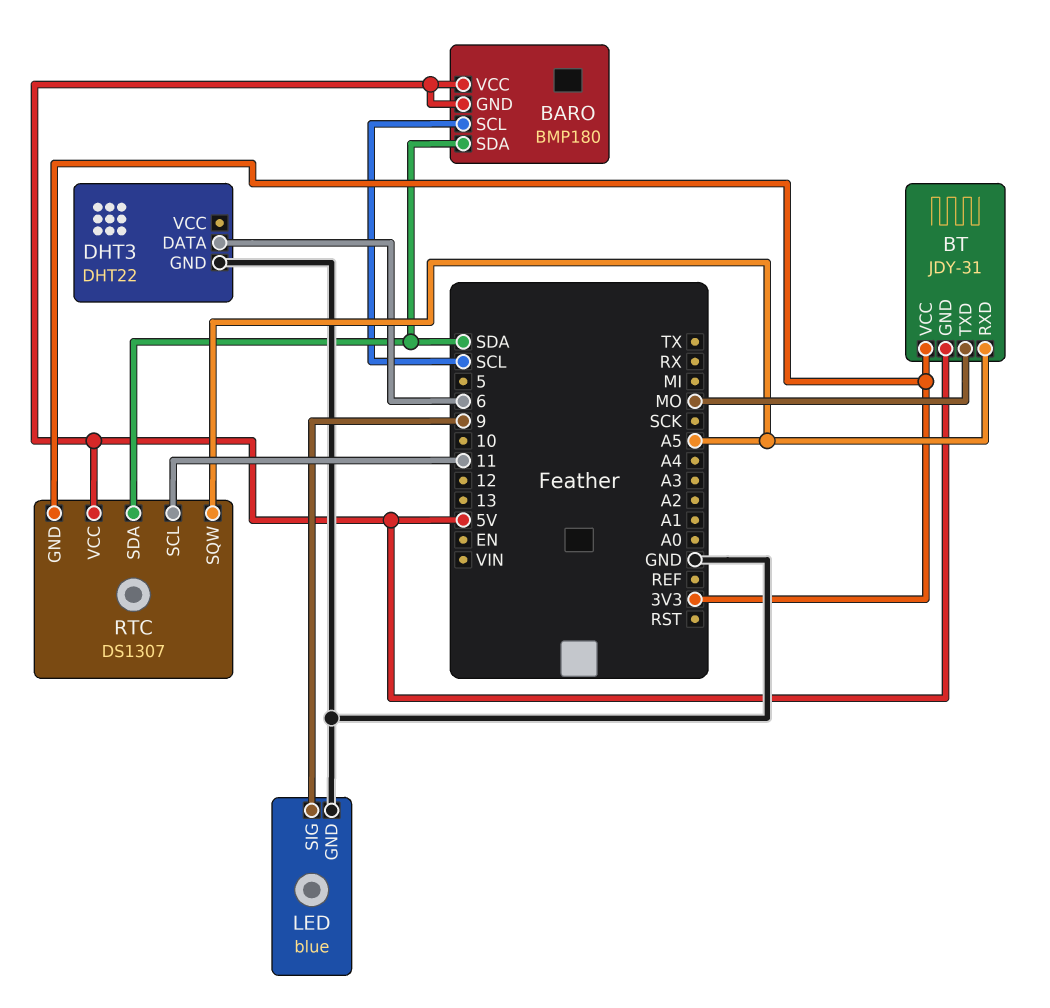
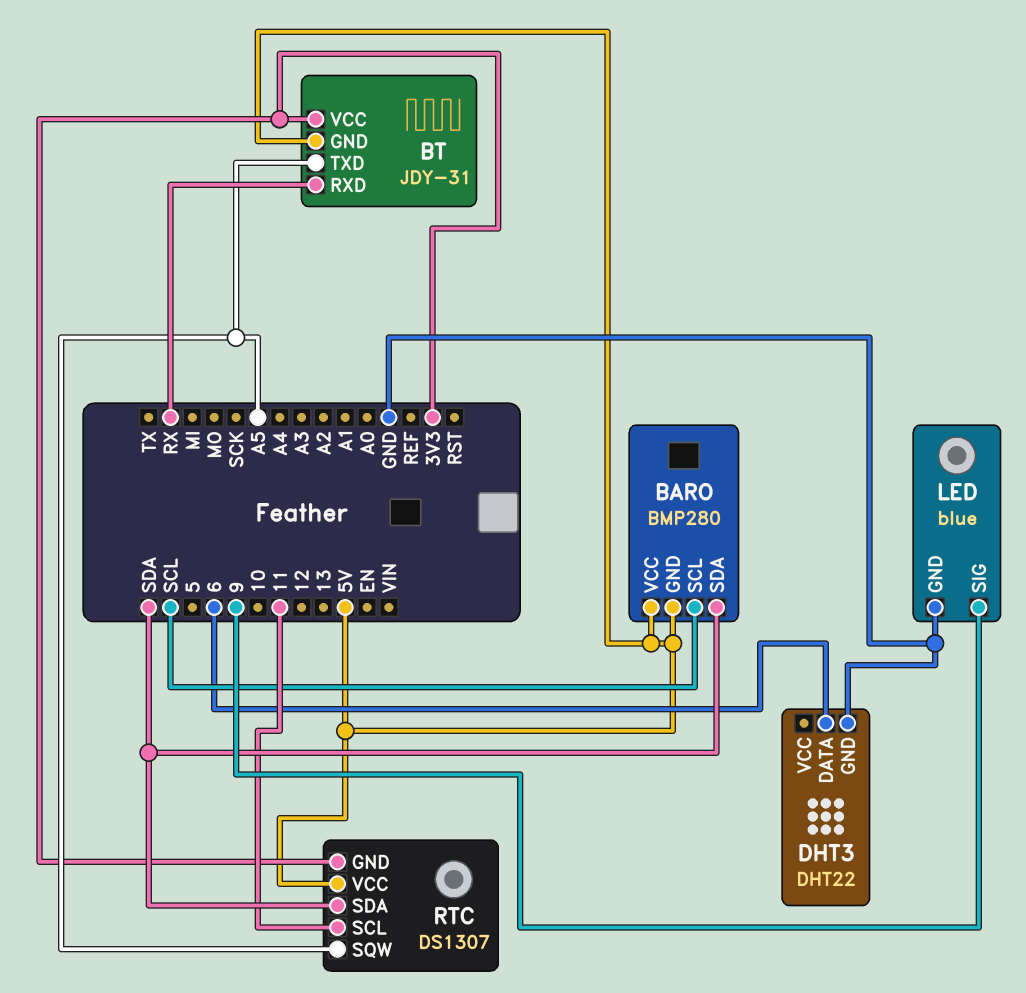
BARO: BMP180 -> BMP280
BT pin RXD: A5 -> RX
BT pin TXD: MO -> A5

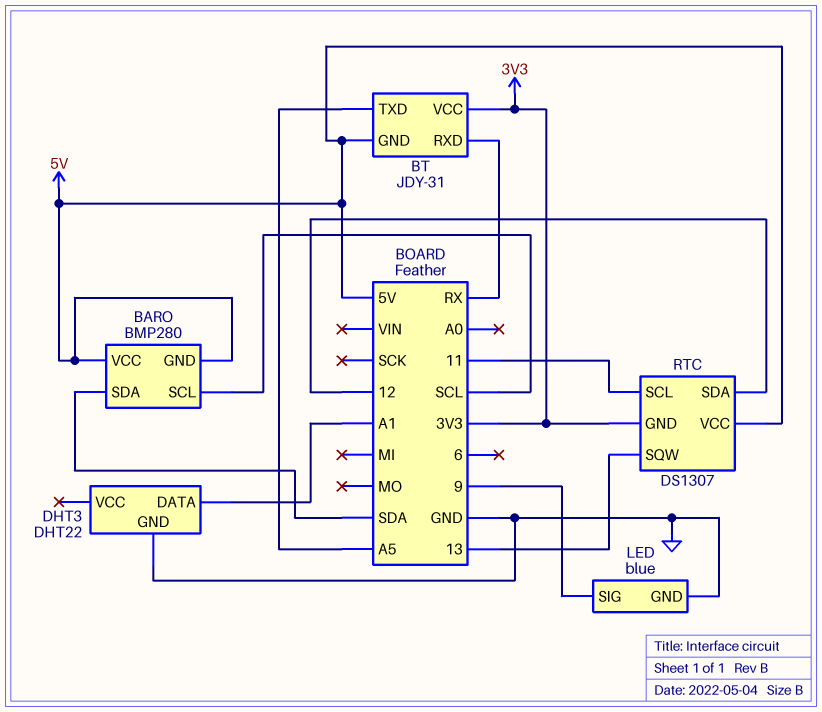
DHT3 pin DATA: 6 -> A1
RTC pin SDA: SDA -> 12
RTC pin SQW: A5 -> 13

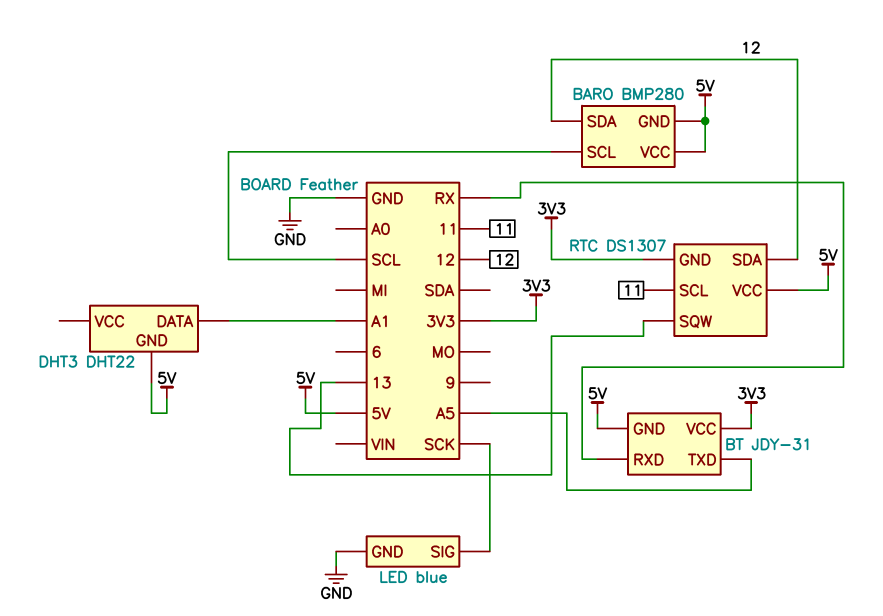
BARO pin SDA: SDA -> 12
DHT3 pin GND: GND -> 5V
LED pin SIG: 9 -> SCK

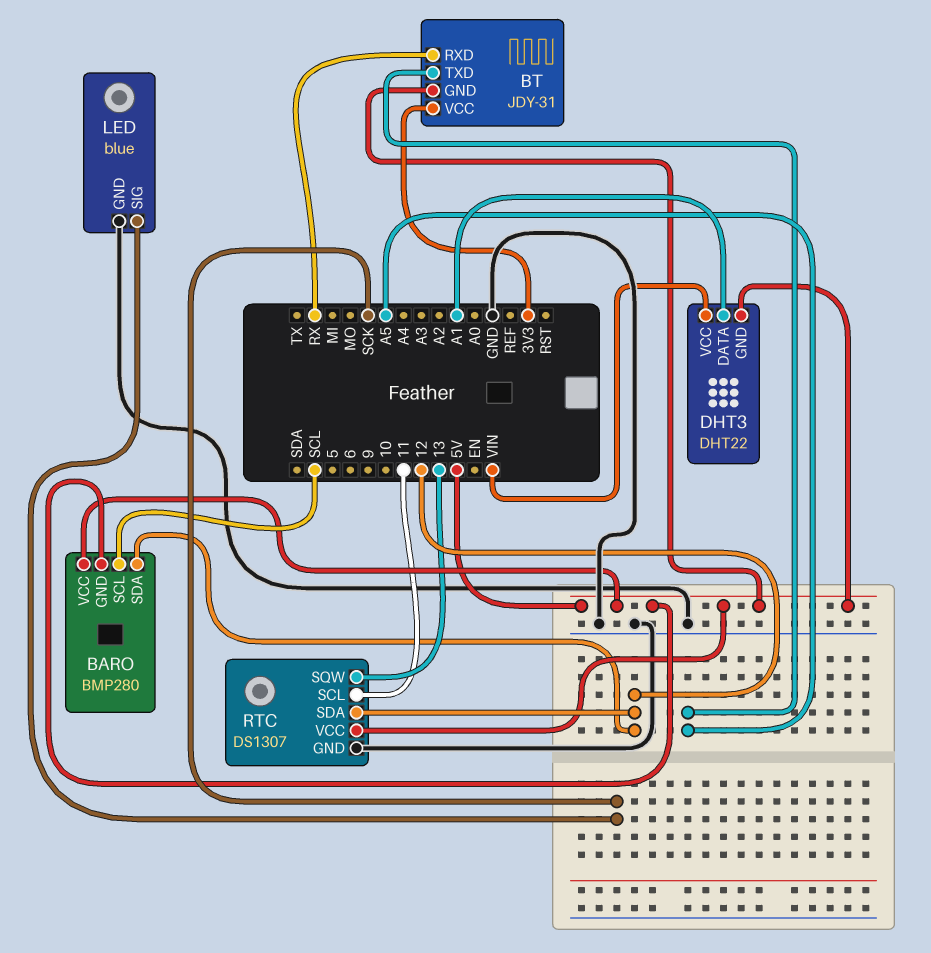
DHT3 pin VCC: none -> VIN
RTC pin GND: 3V3 -> GND

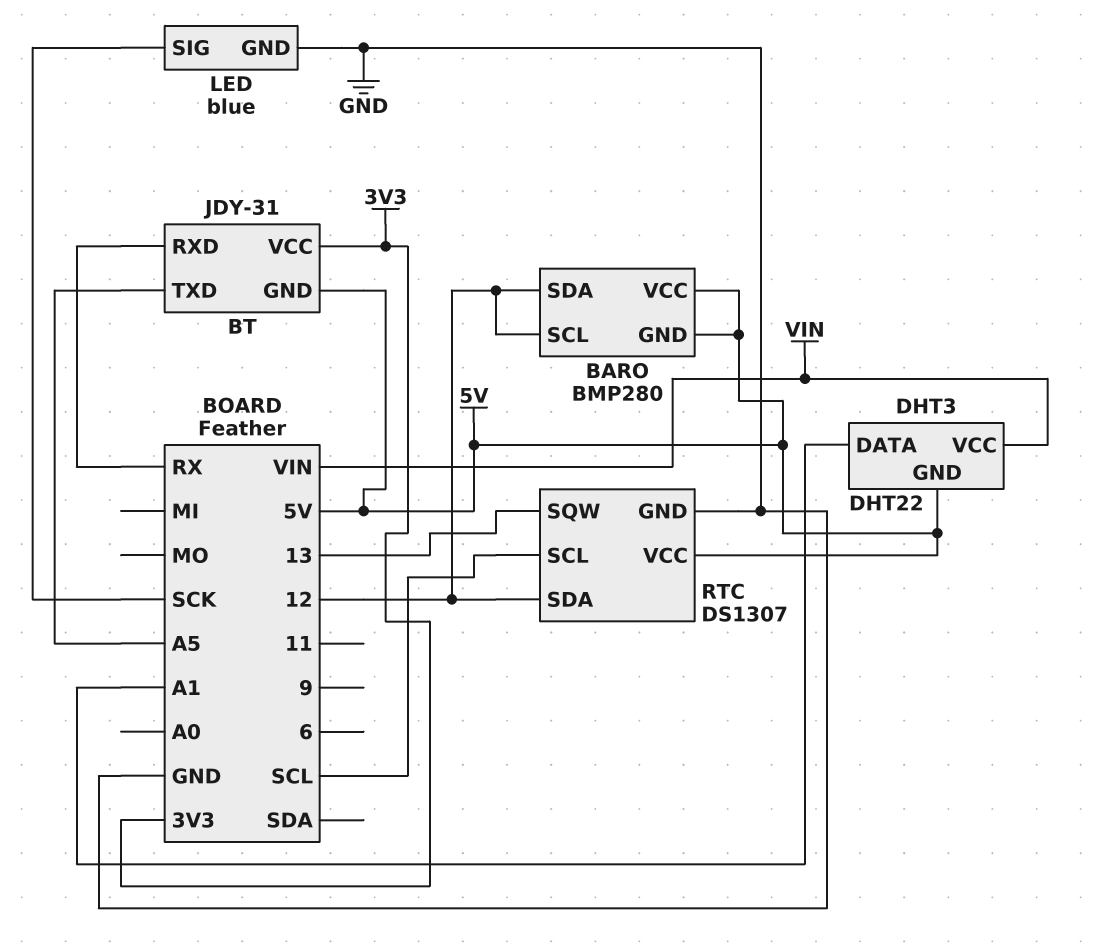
BARO pin SCL: SCL -> 12
RTC pin SCL: 11 -> SCL

